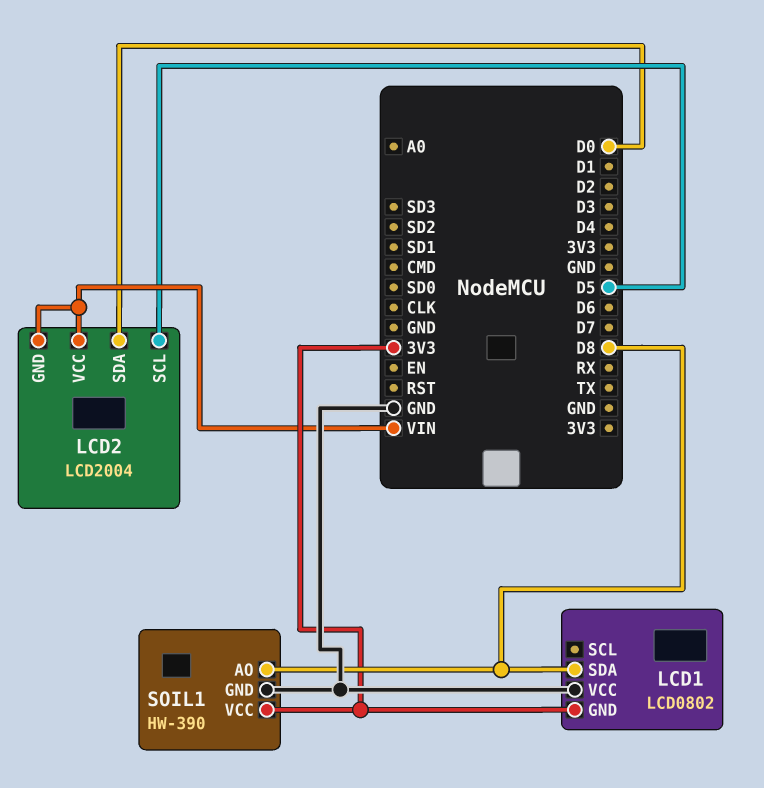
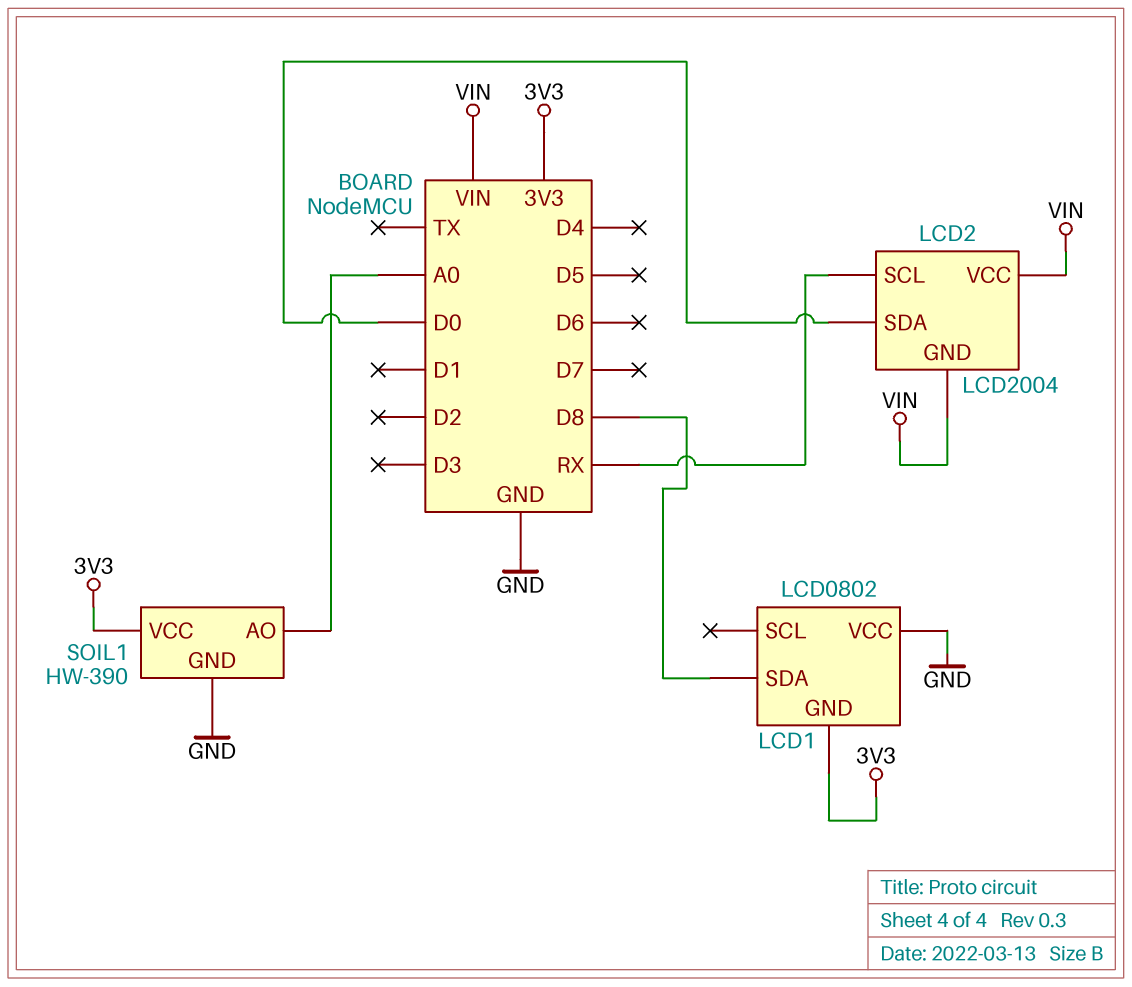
LCD2 pin SCL: D5 -> RX
SOIL1 pin AO: D8 -> A0

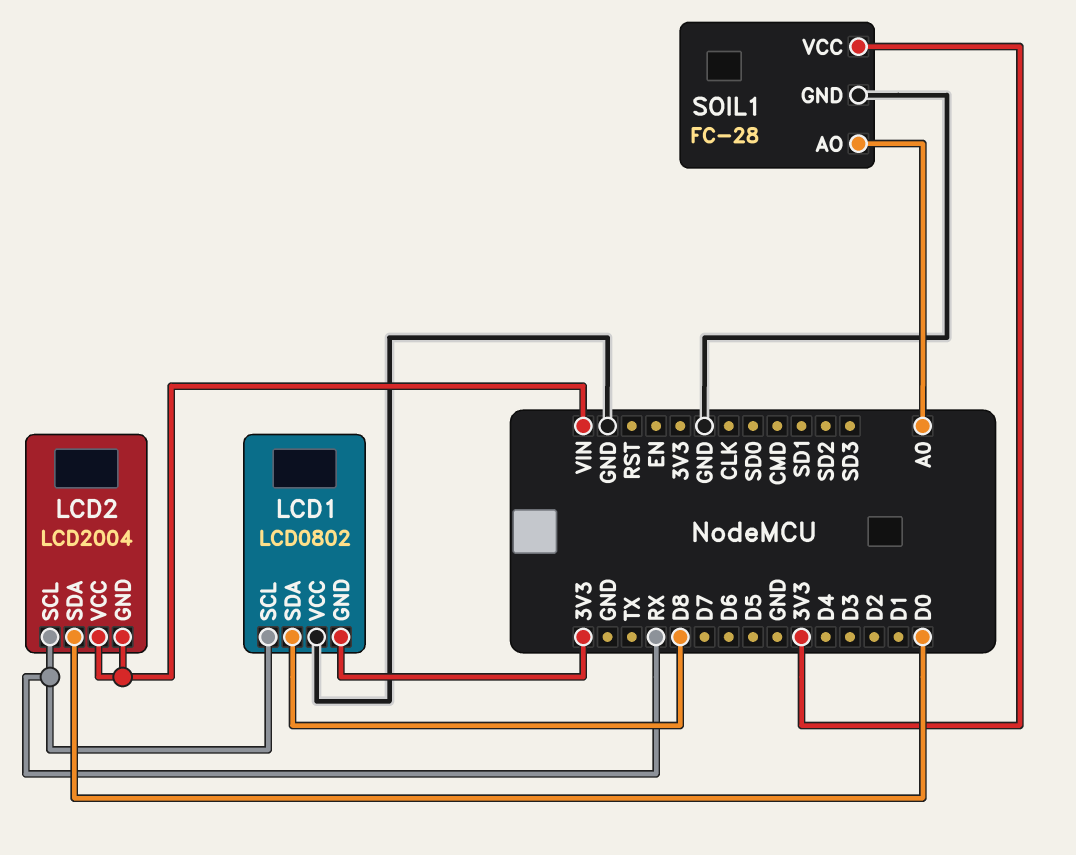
LCD1 pin SCL: none -> RX
SOIL1: HW-390 -> FC-28

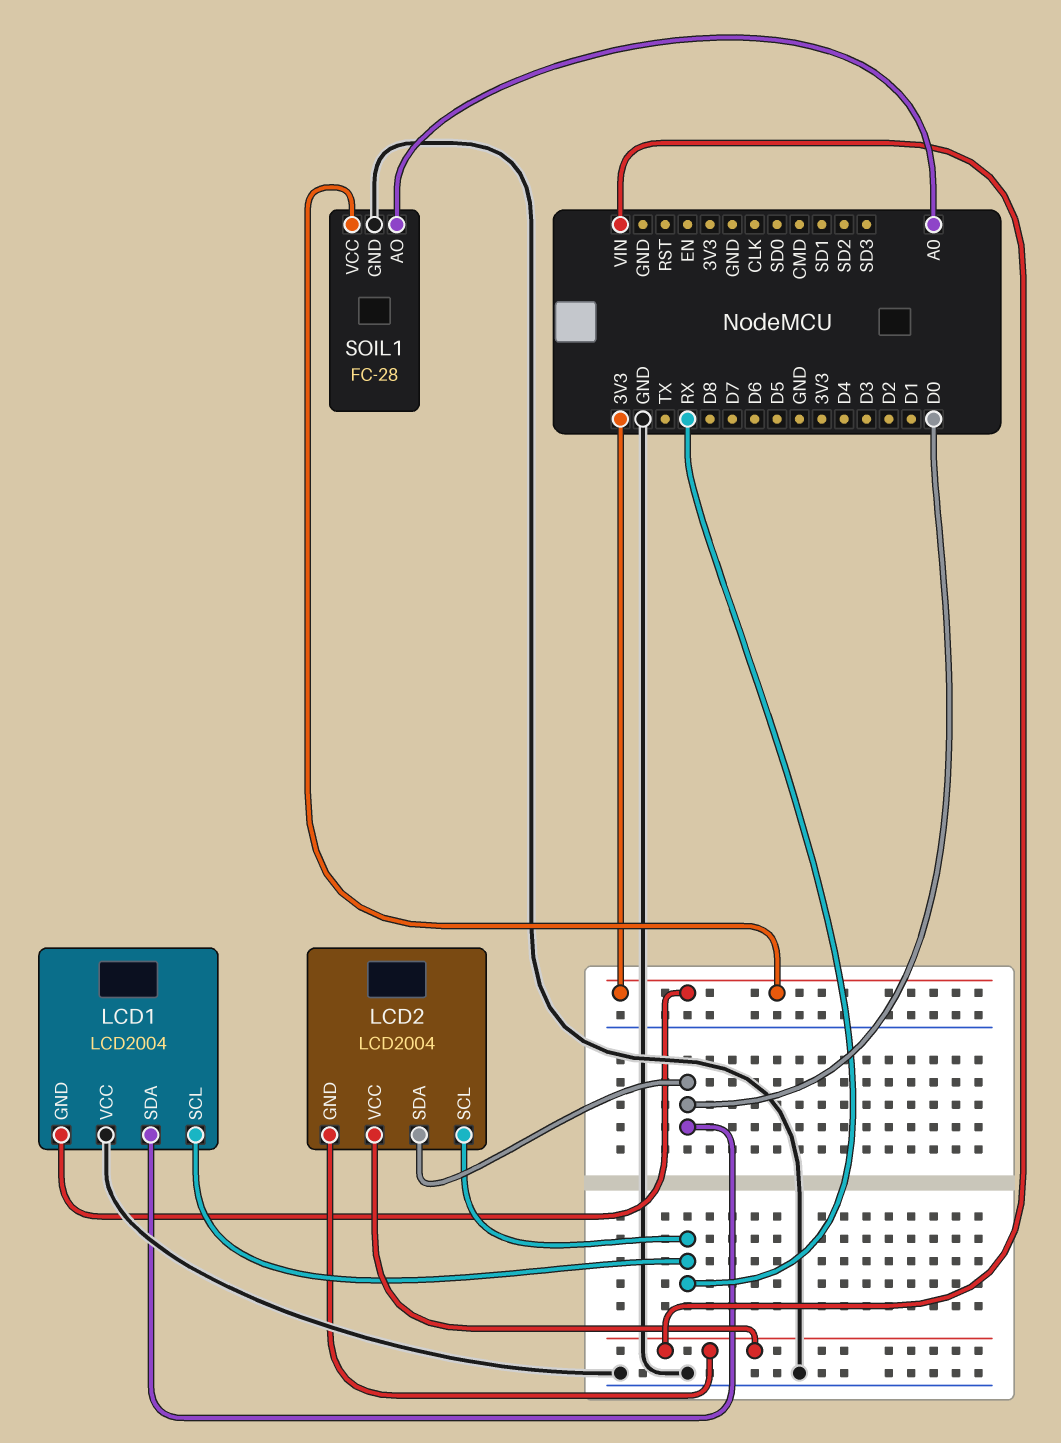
LCD1: LCD0802 -> LCD2004
LCD1 pin SDA: D8 -> D0

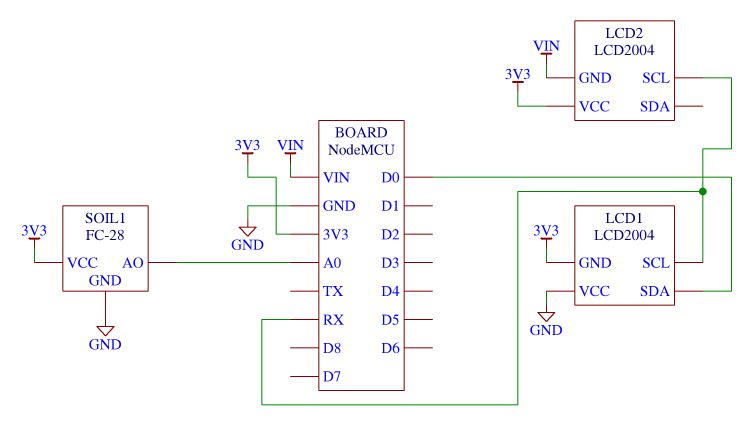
LCD2 pin SDA: D0 -> none
LCD2 pin VCC: VIN -> 3V3

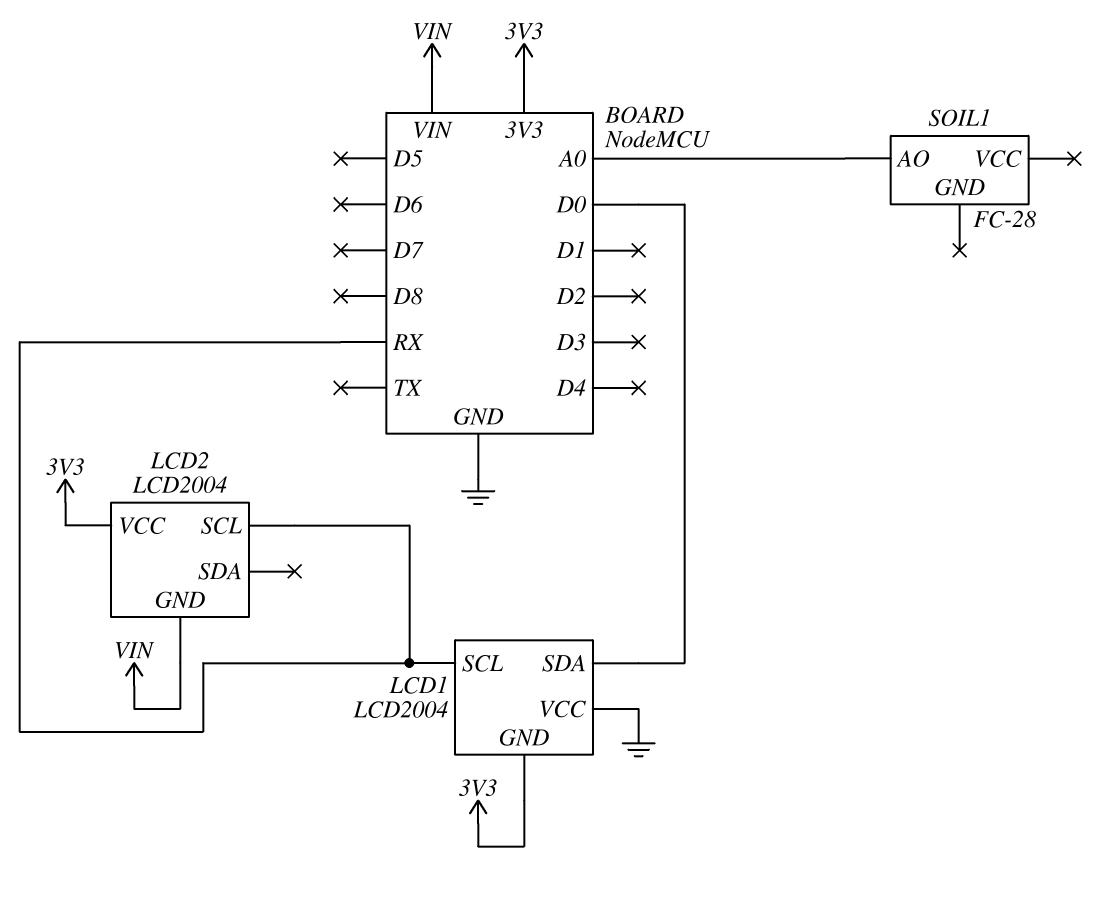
SOIL1 pin GND: GND -> none
SOIL1 pin VCC: 3V3 -> none

